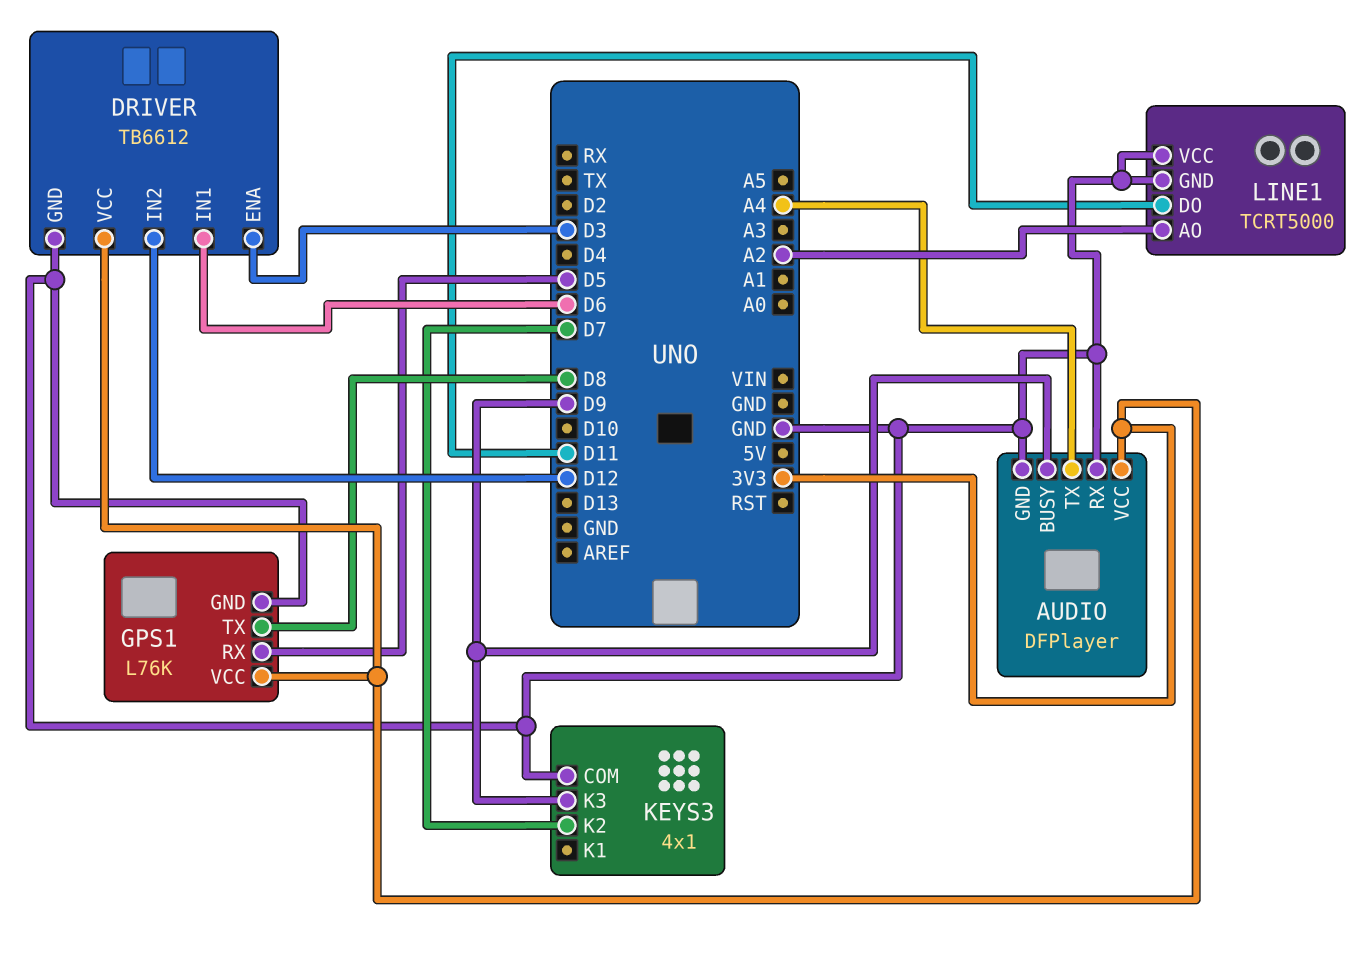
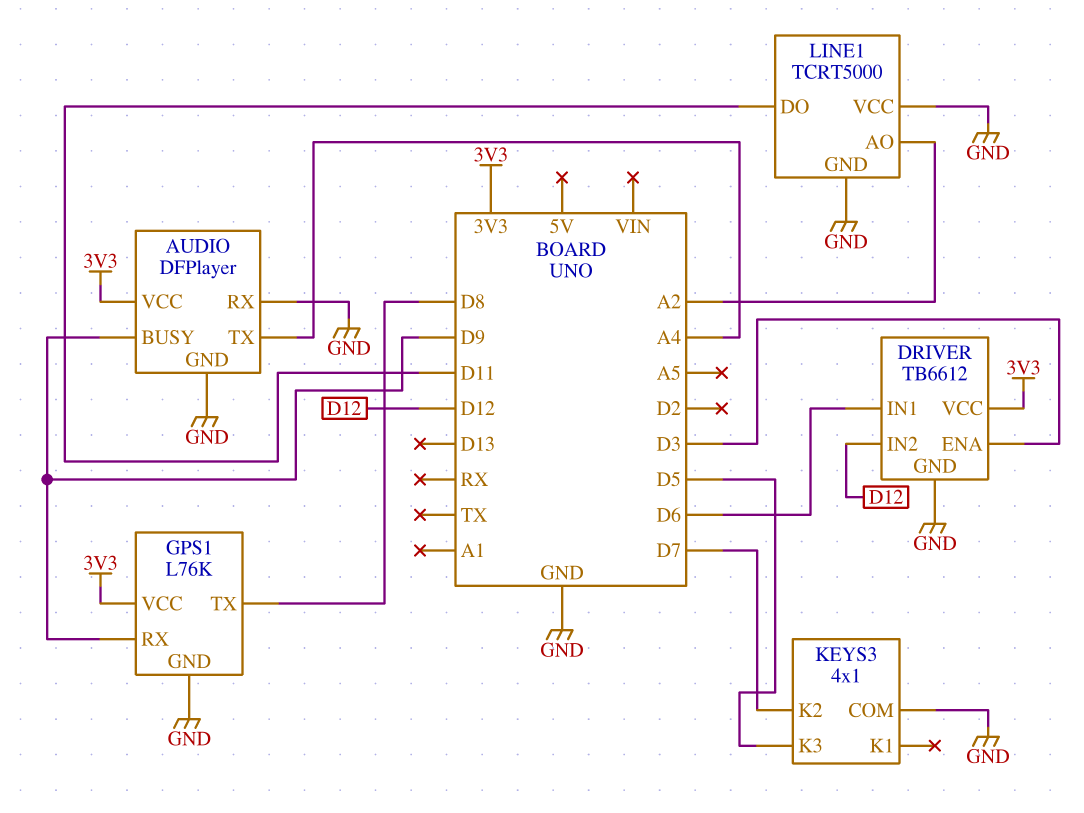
GPS1 pin RX: D5 -> D9
KEYS3 pin K3: D9 -> D5

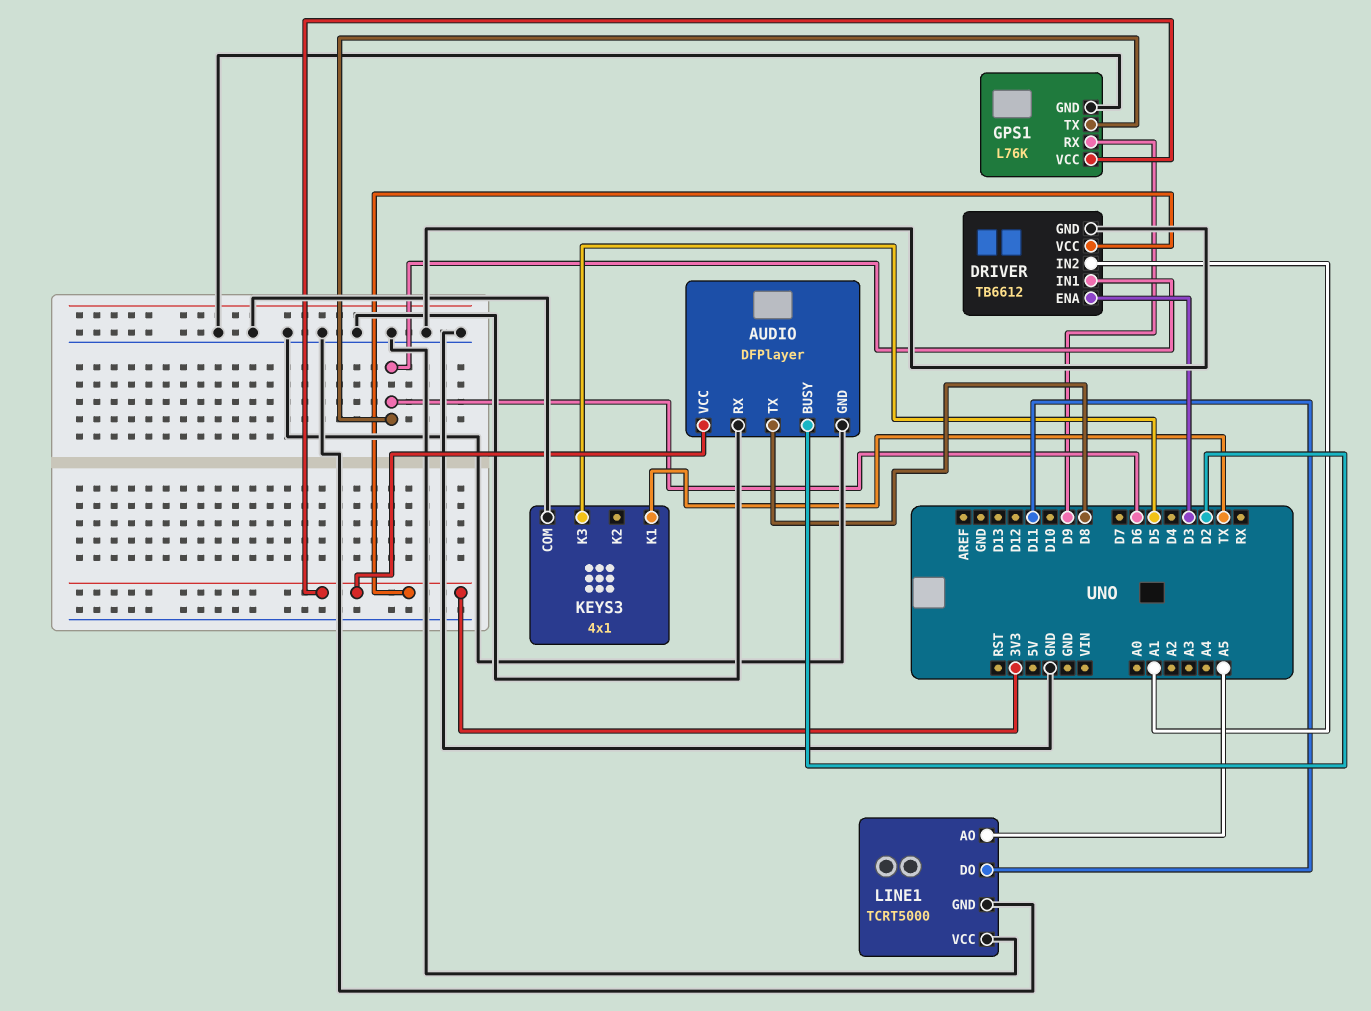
AUDIO pin BUSY: D9 -> D2
AUDIO pin TX: A4 -> D8
DRIVER pin IN2: D12 -> A1
GPS1 pin TX: D8 -> D6
KEYS3 pin K1: none -> TX
KEYS3 pin K2: D7 -> none
LINE1 pin AO: A2 -> A5

